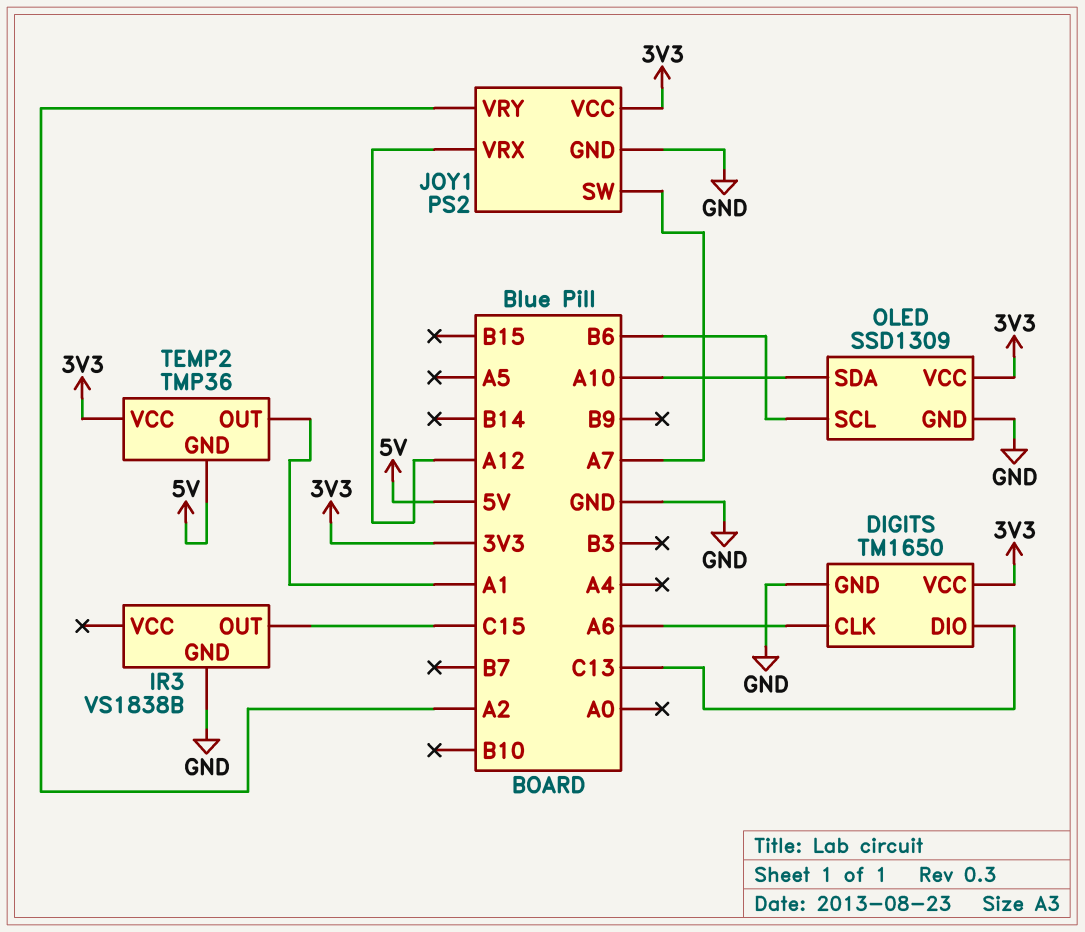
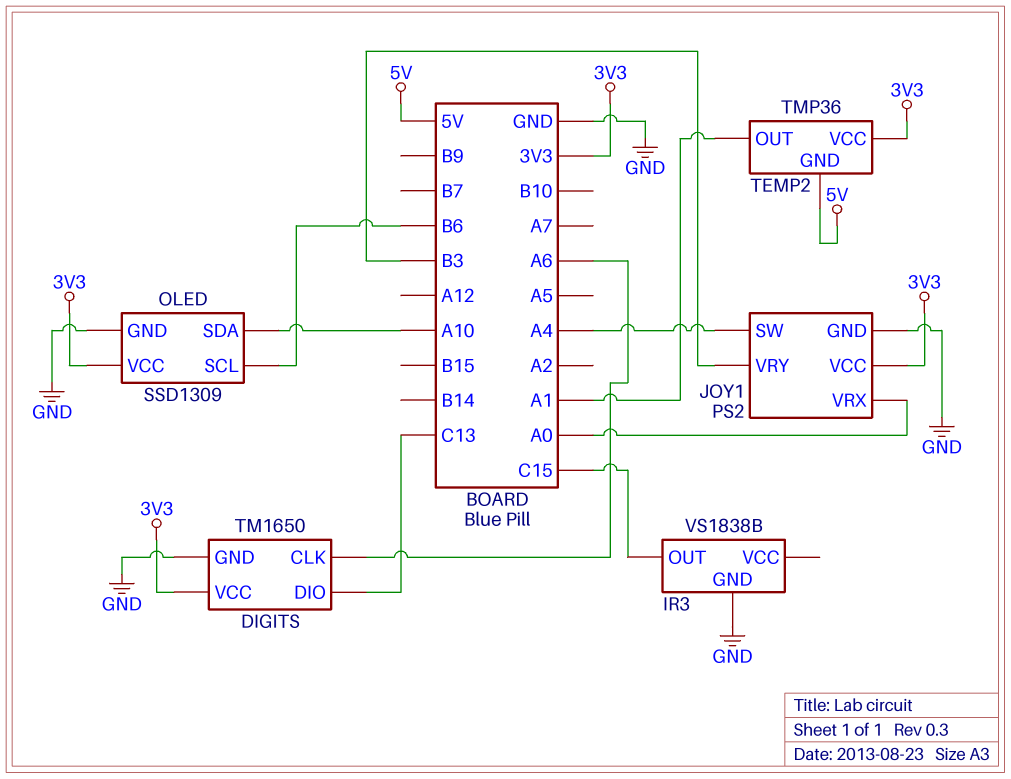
JOY1 pin SW: A7 -> A4
JOY1 pin VRX: A12 -> A0
JOY1 pin VRY: A2 -> B3

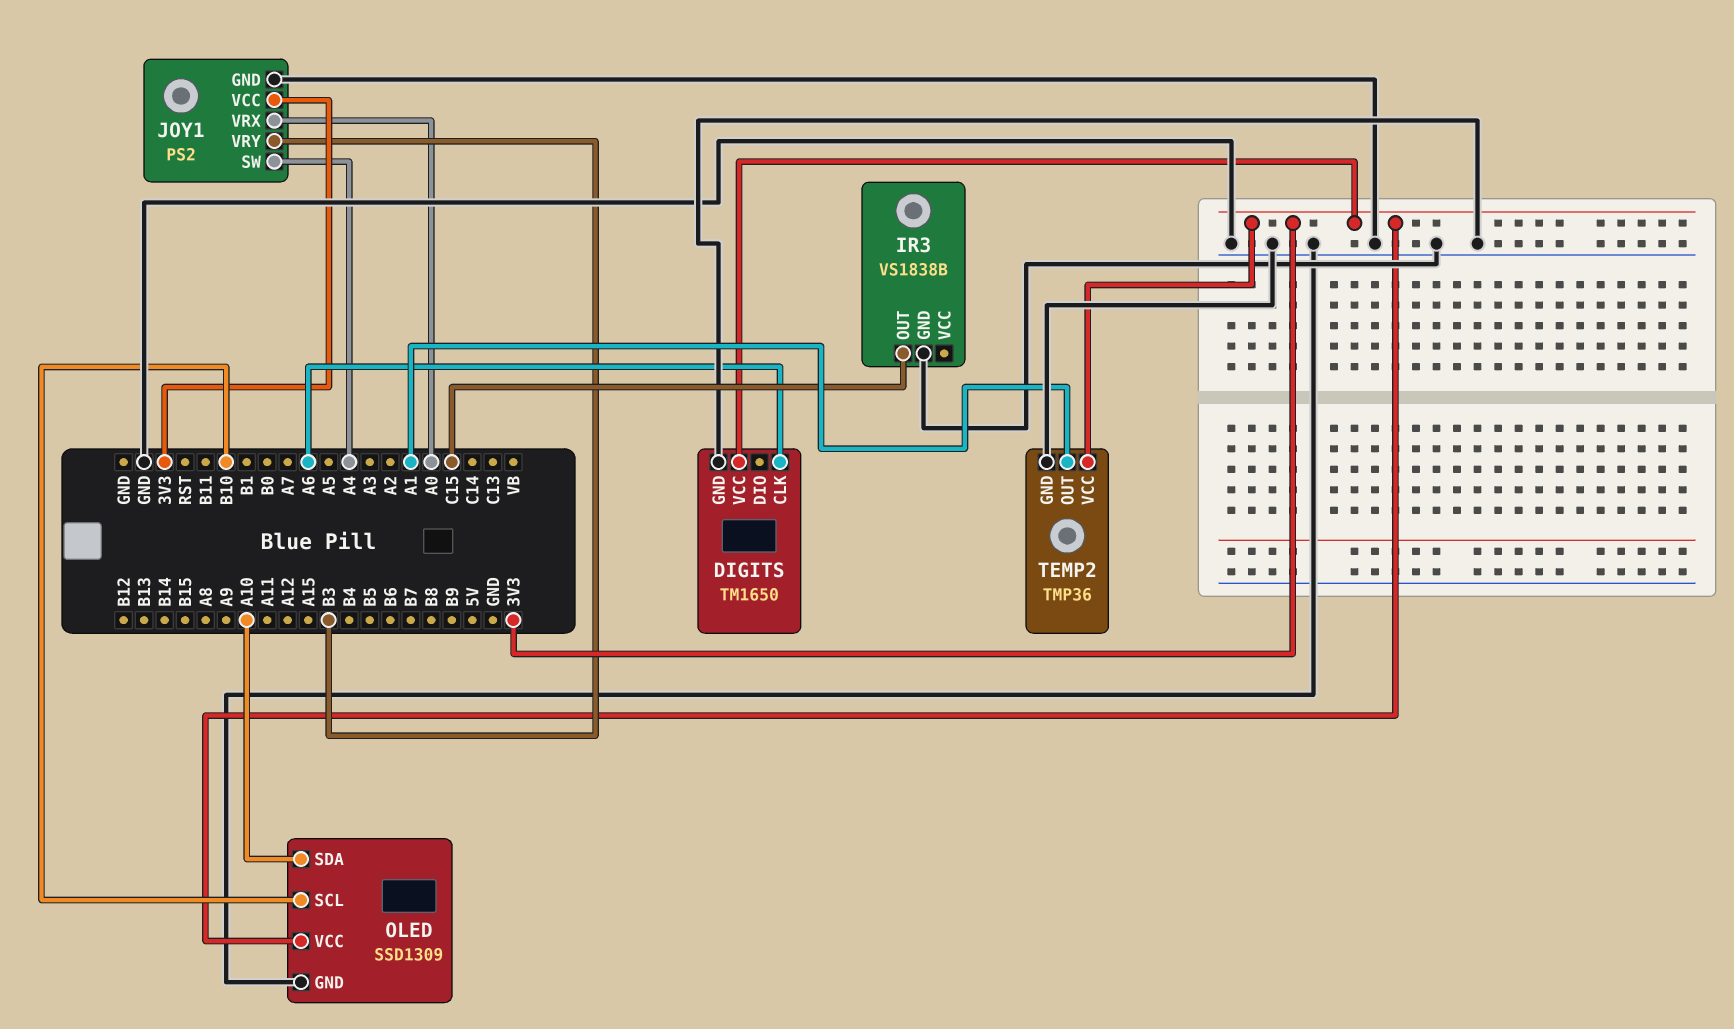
DIGITS pin DIO: C13 -> none
OLED pin SCL: B6 -> B10
TEMP2 pin GND: 5V -> GND

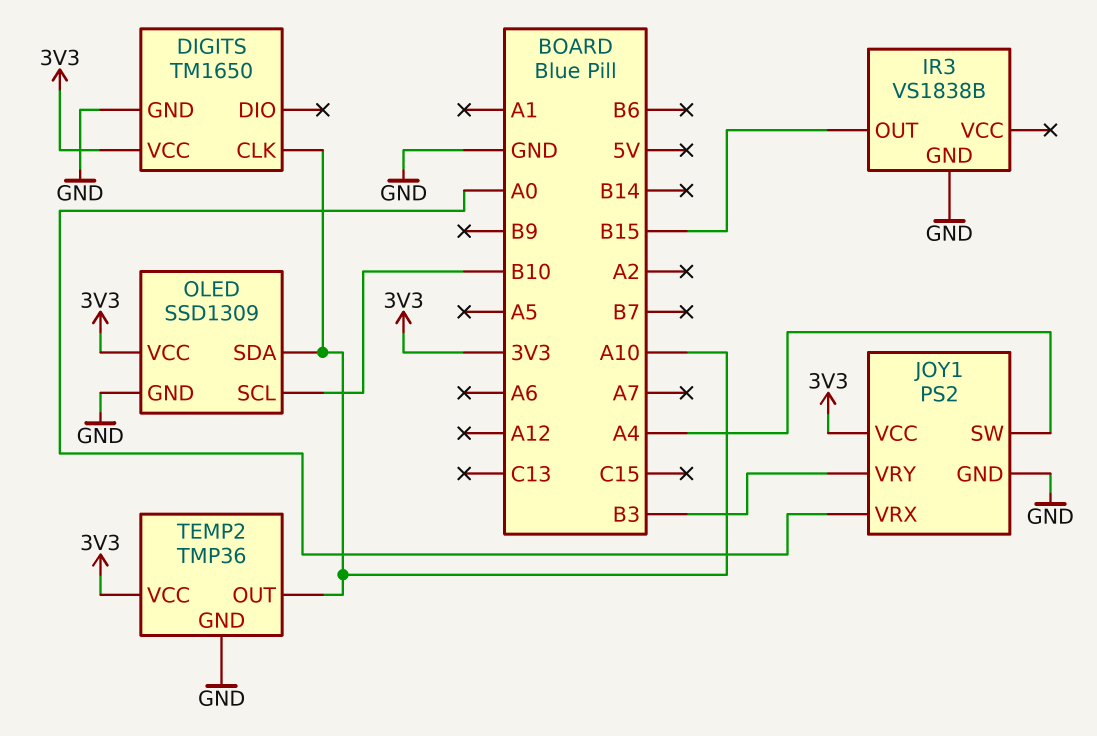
DIGITS pin CLK: A6 -> A10
IR3 pin OUT: C15 -> B15
TEMP2 pin OUT: A1 -> A10

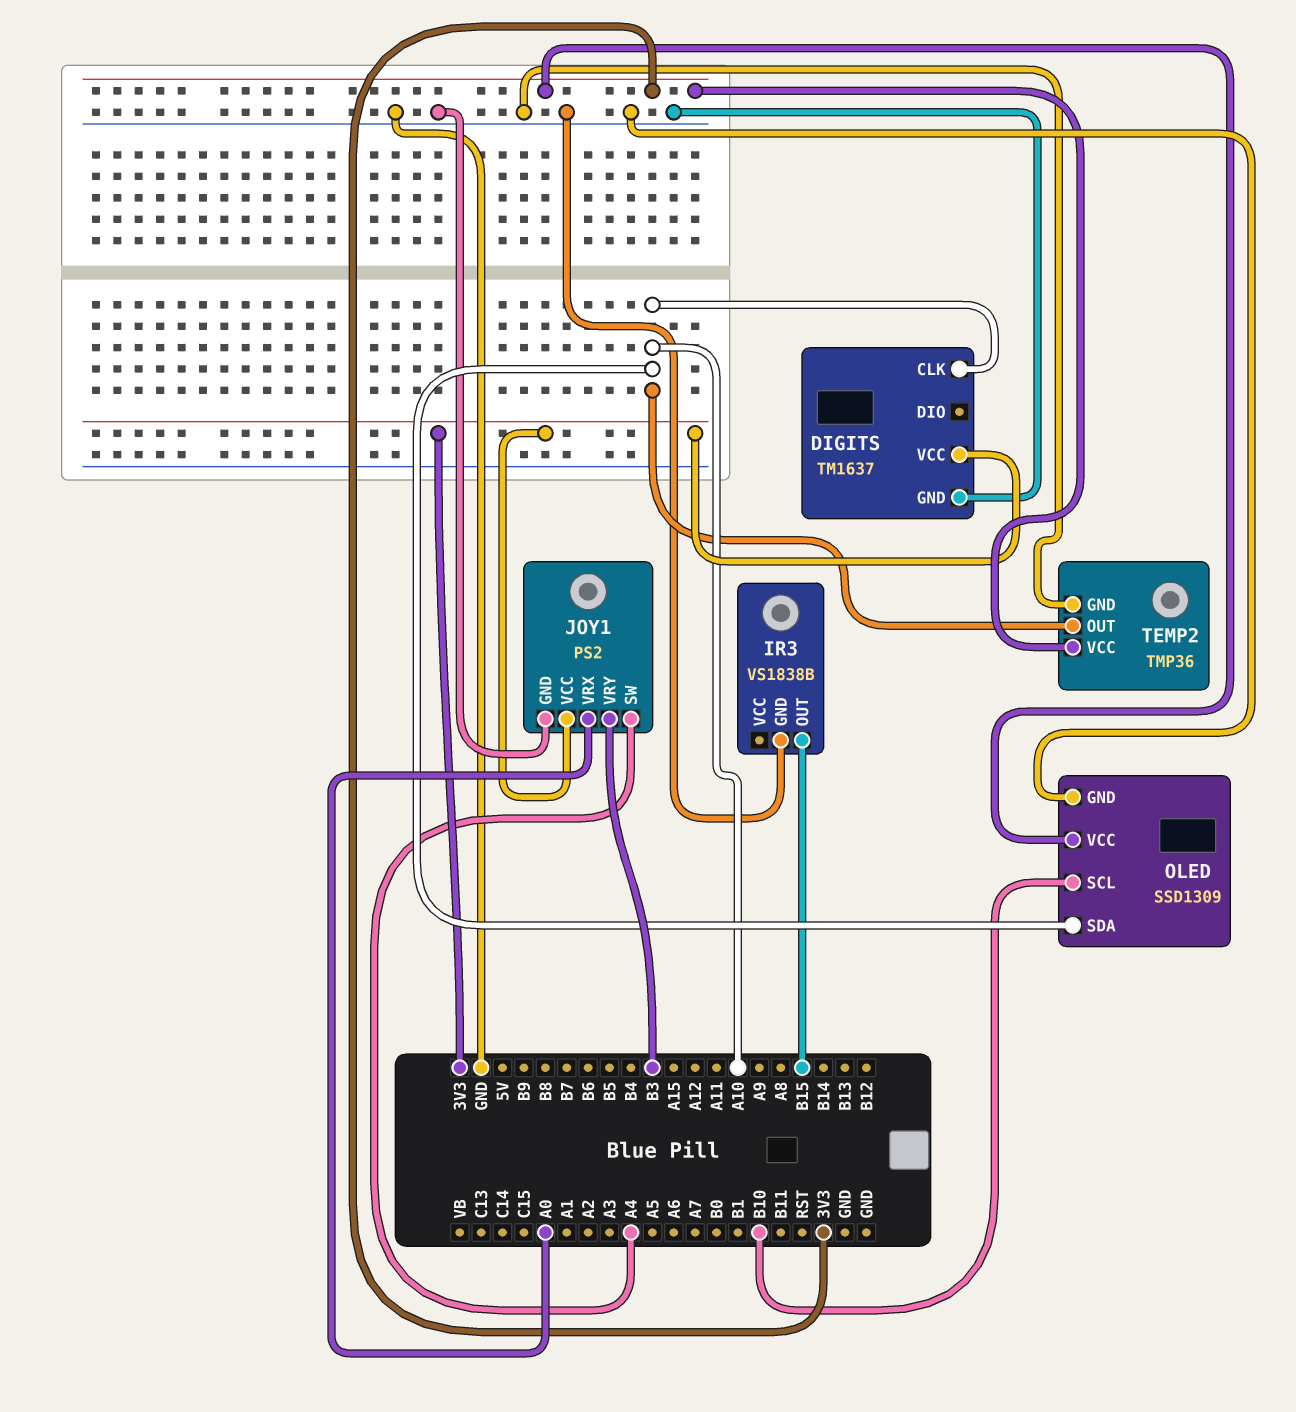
DIGITS: TM1650 -> TM1637

